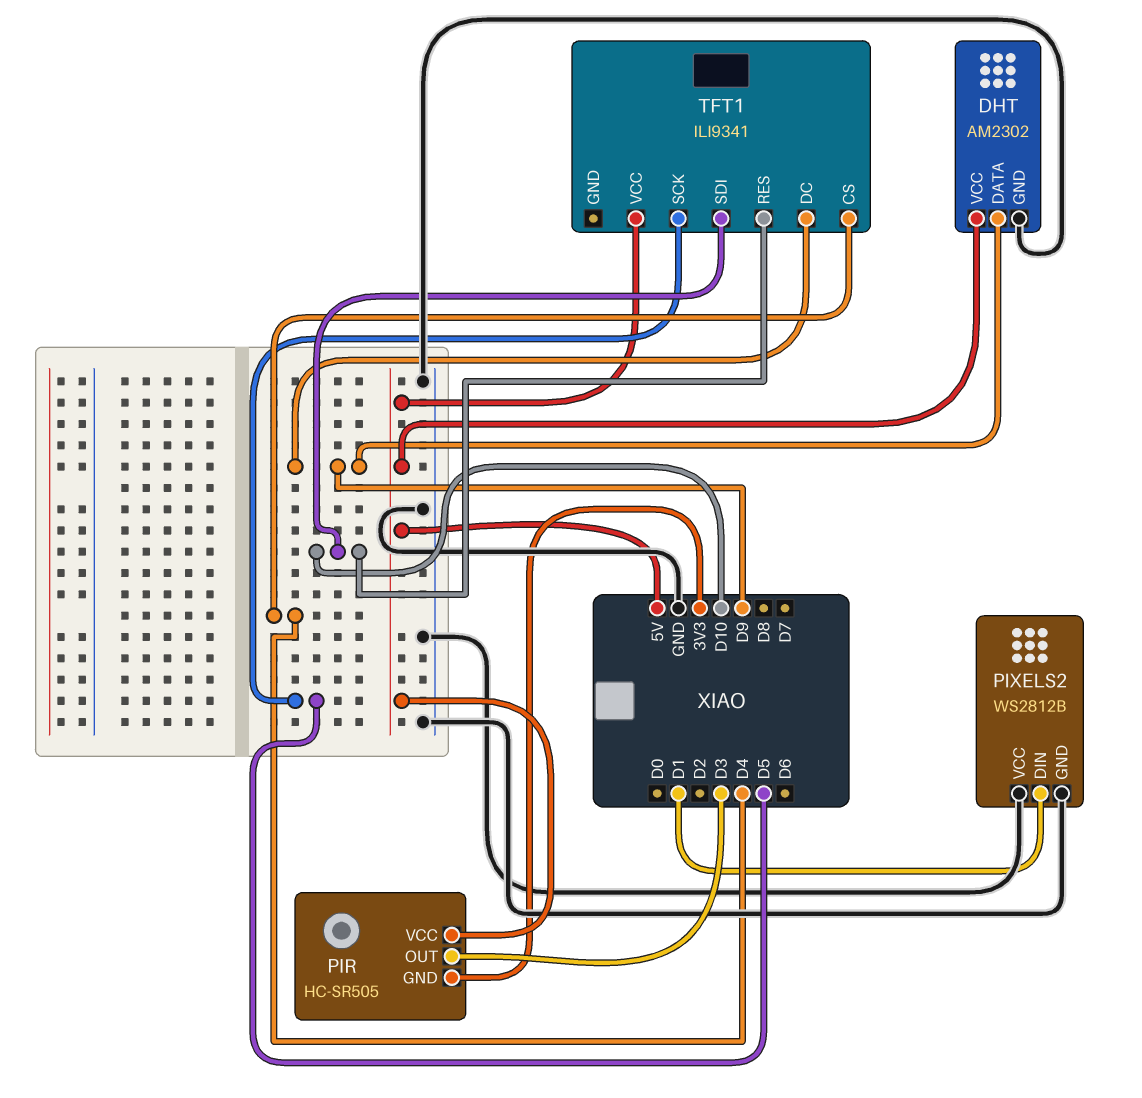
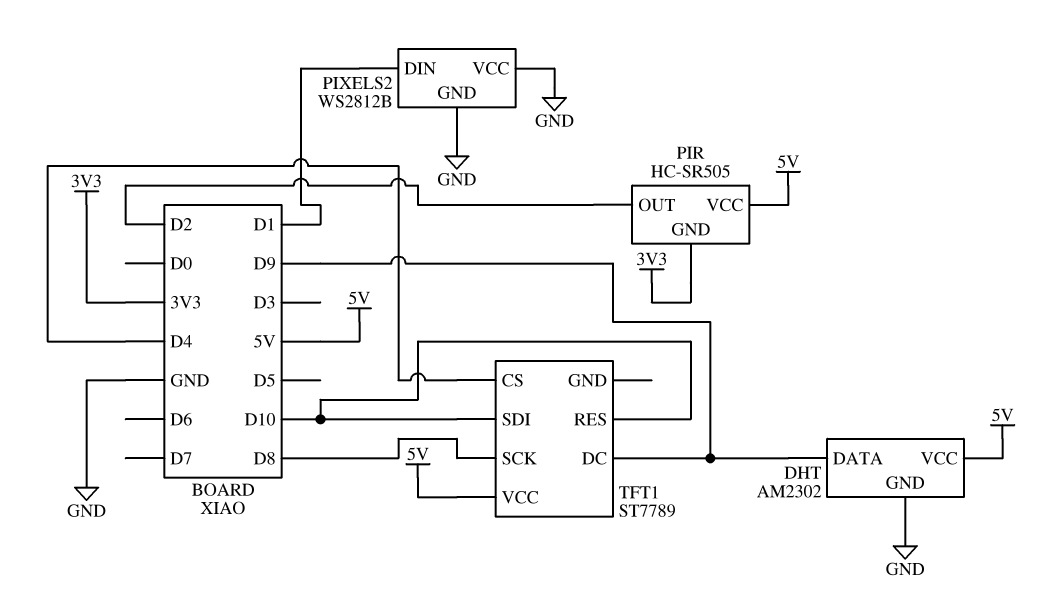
PIR pin OUT: D3 -> D2
TFT1: ILI9341 -> ST7789
TFT1 pin SCK: D5 -> D8

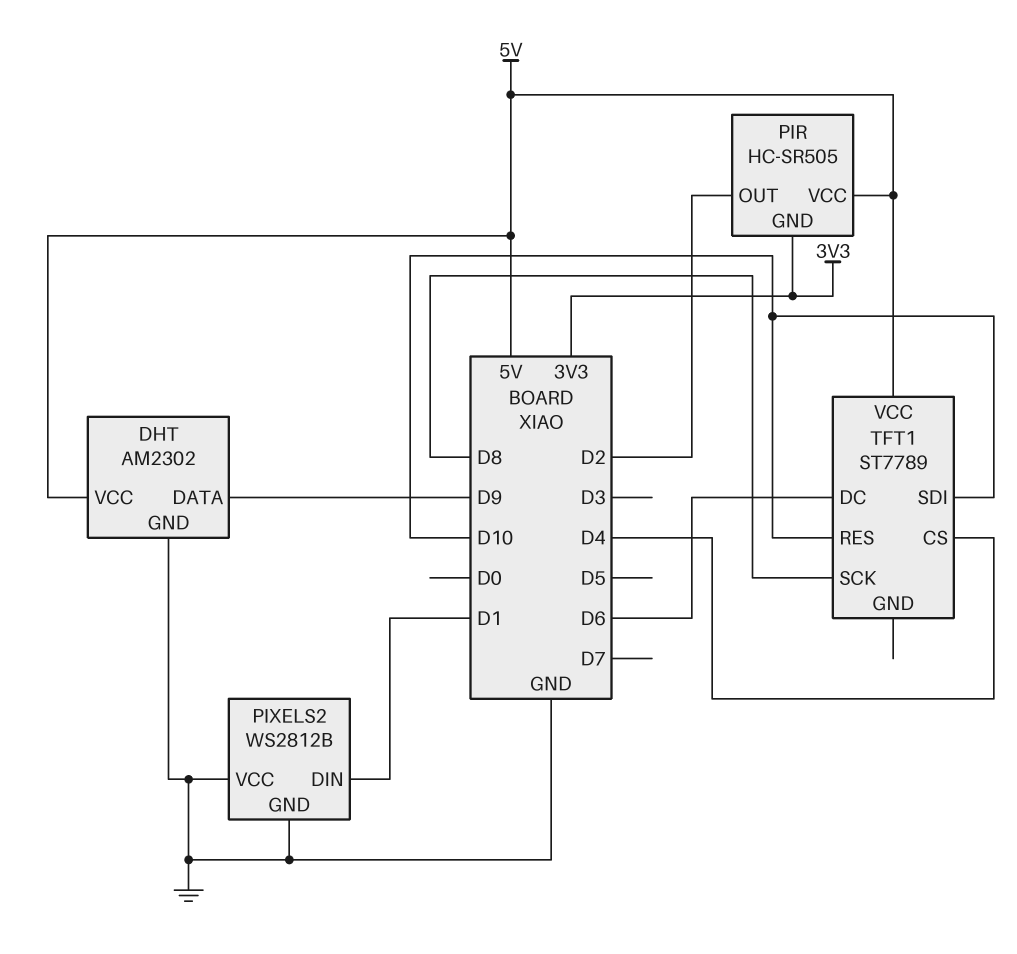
TFT1 pin DC: D9 -> D6

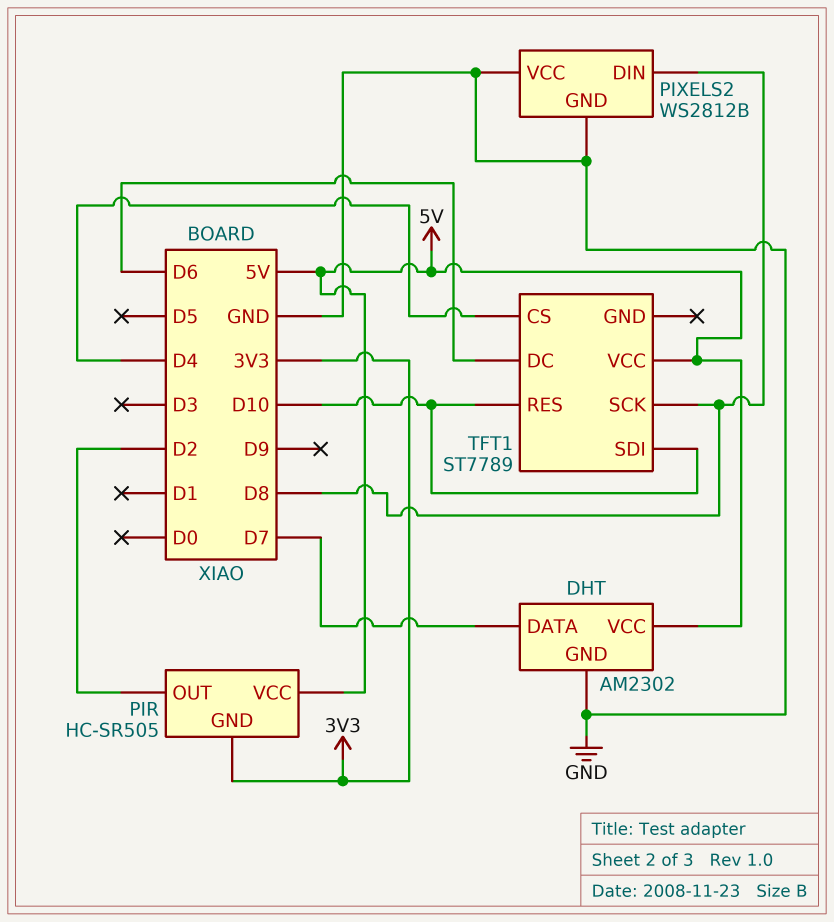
DHT pin DATA: D9 -> D7
PIXELS2 pin DIN: D1 -> D8

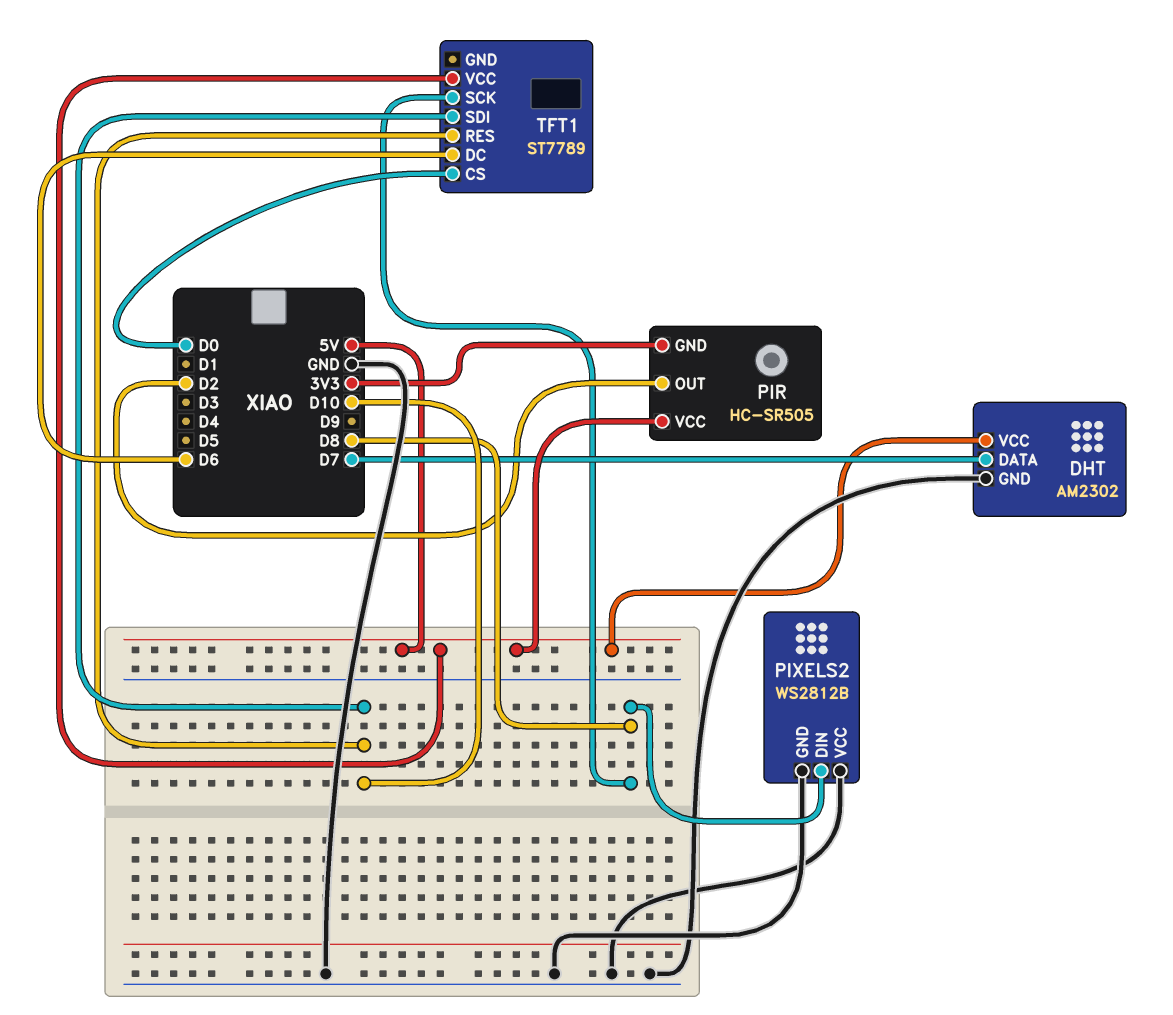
TFT1 pin CS: D4 -> D0

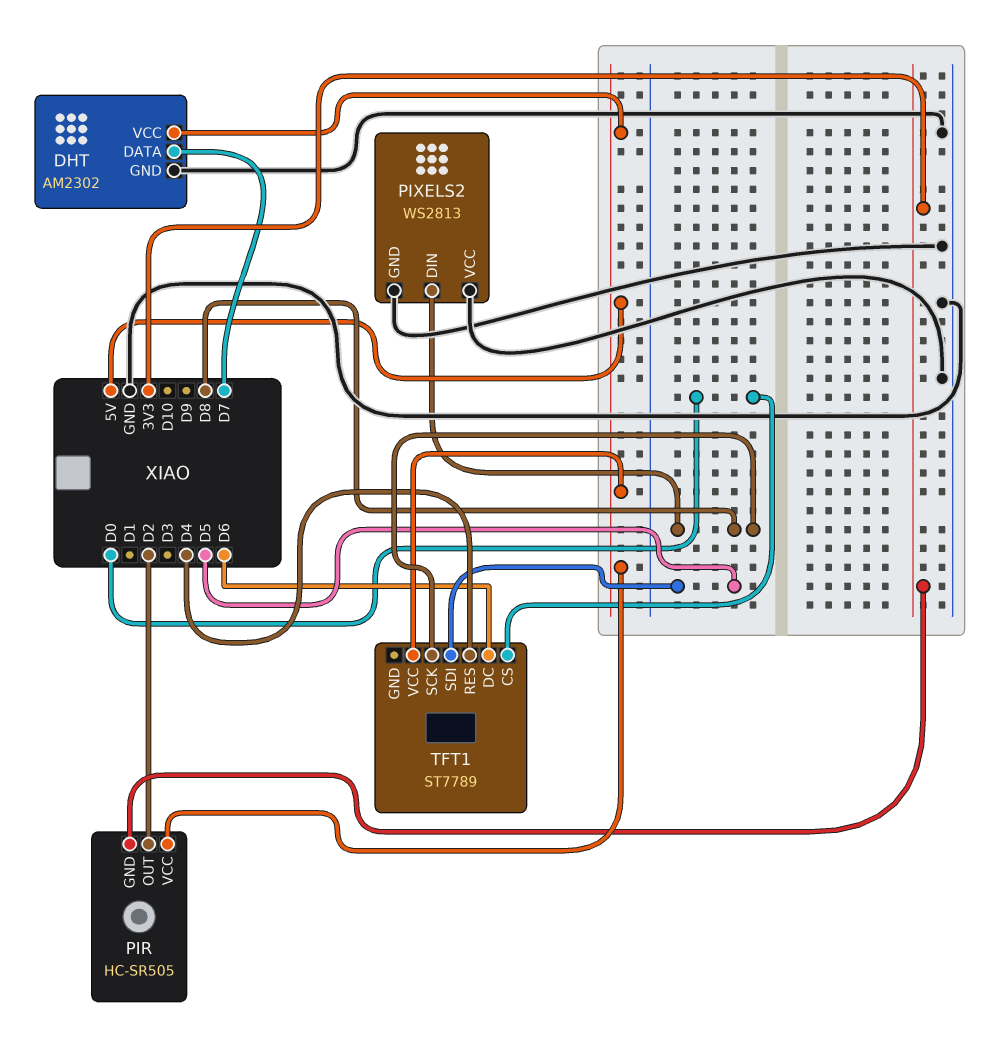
PIXELS2: WS2812B -> WS2813
TFT1 pin RES: D10 -> D4
TFT1 pin SDI: D10 -> D5

